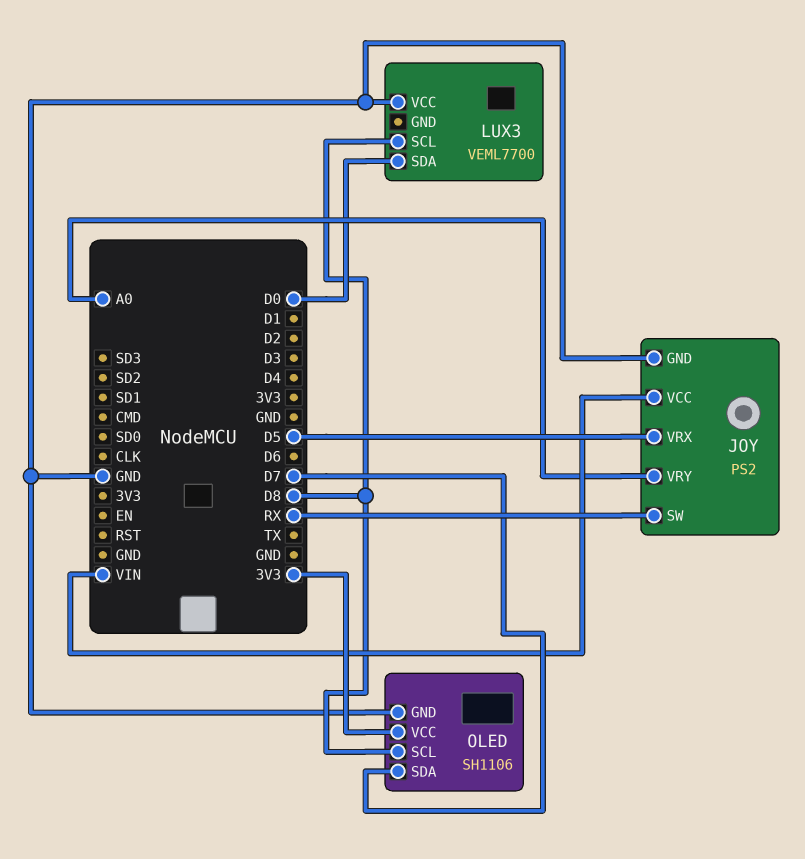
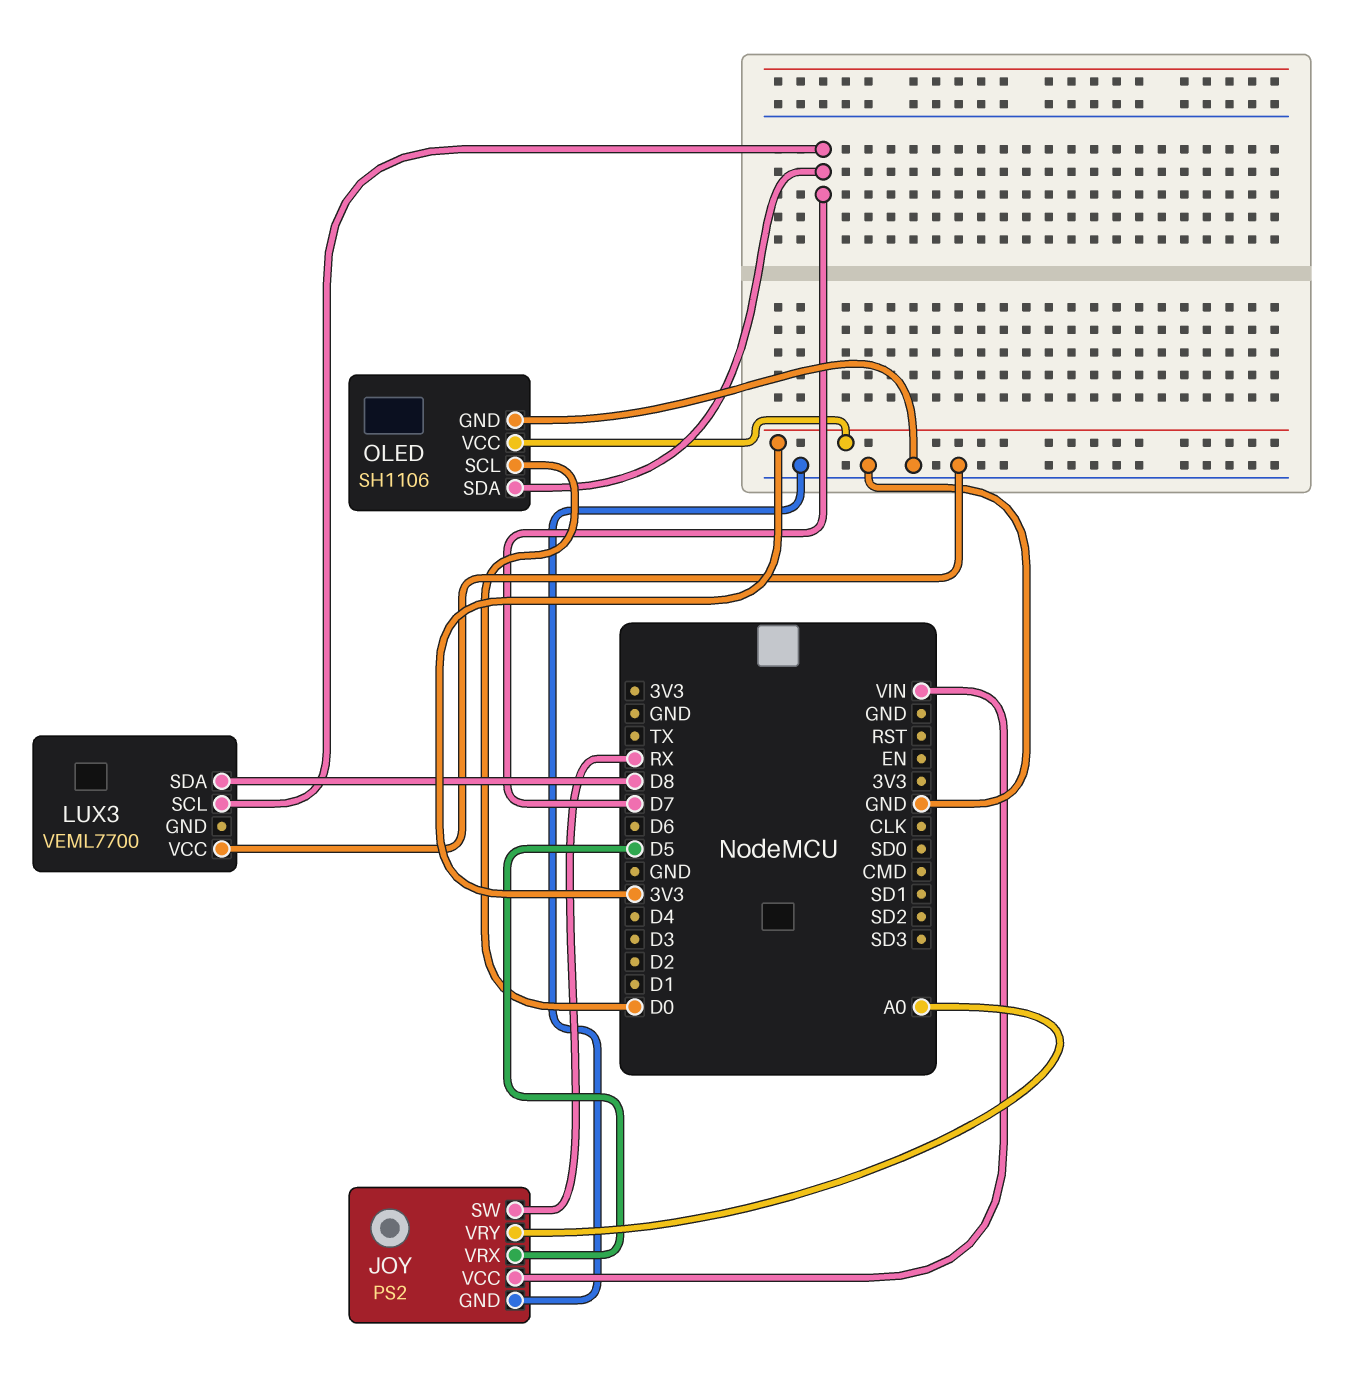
LUX3 pin SCL: D8 -> D7
LUX3 pin SDA: D0 -> D8
OLED pin SCL: D8 -> D0

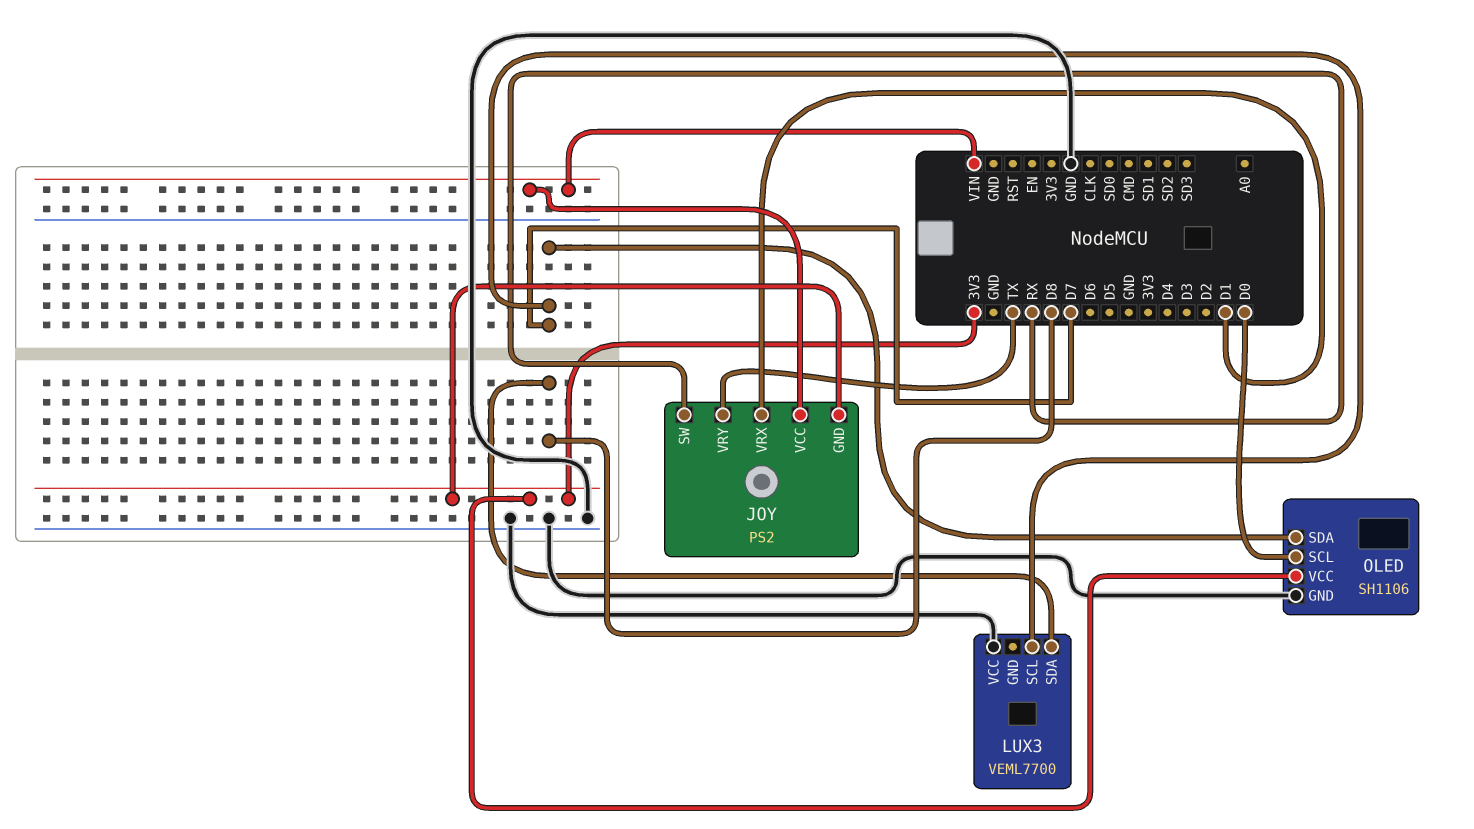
JOY pin GND: GND -> 3V3
JOY pin VRX: D5 -> D1
JOY pin VRY: A0 -> TX

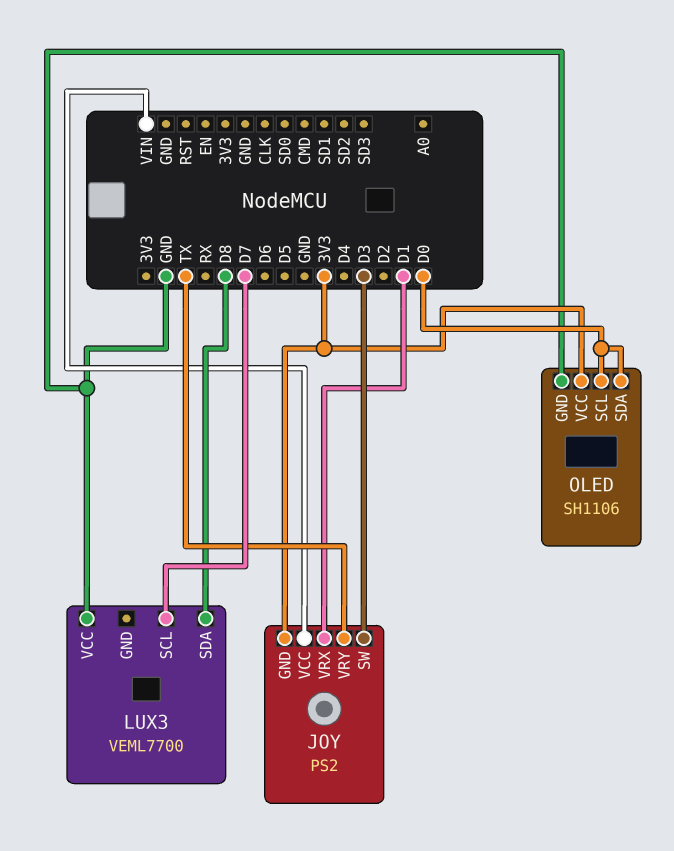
JOY pin SW: RX -> D3
OLED pin SDA: D7 -> D0

